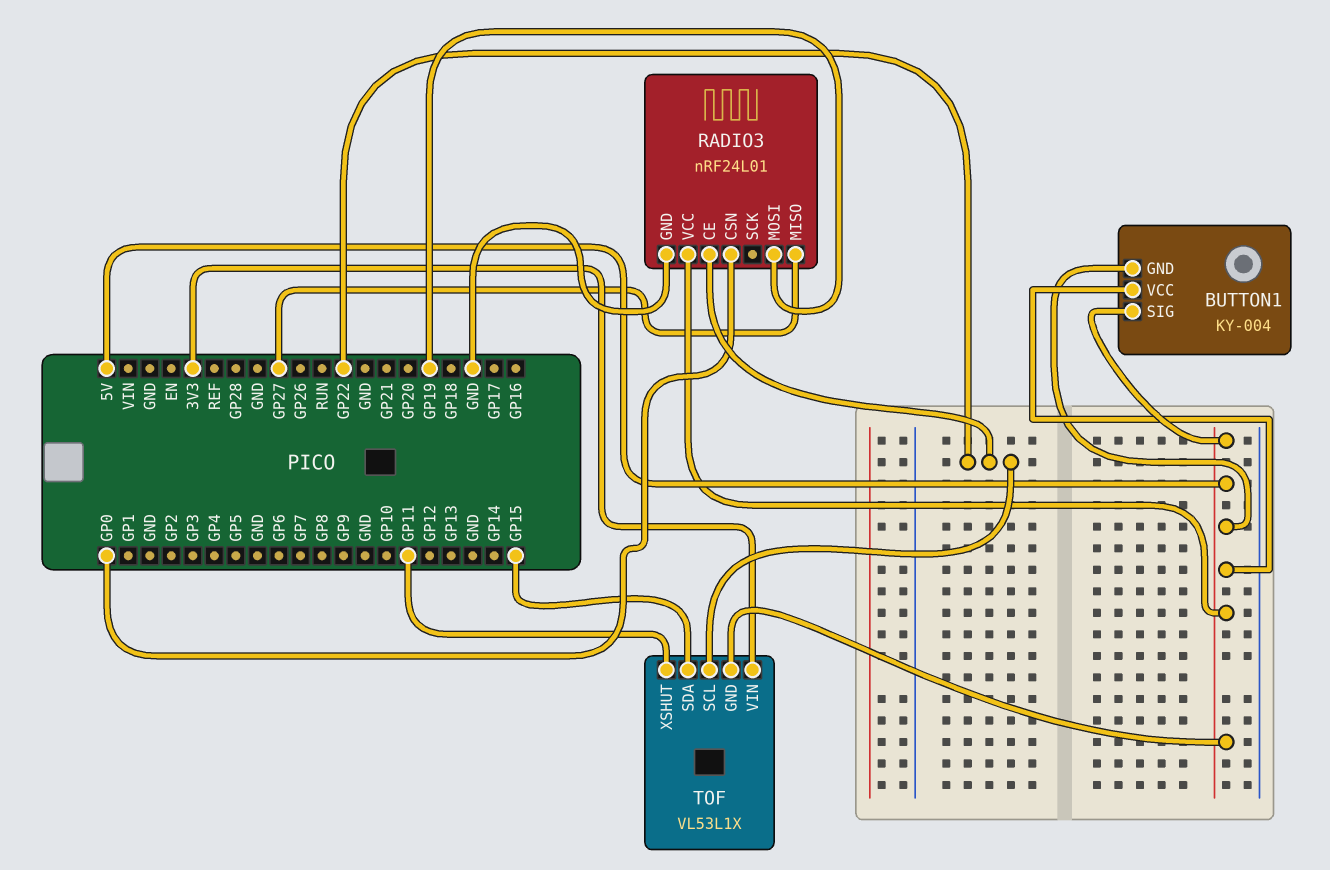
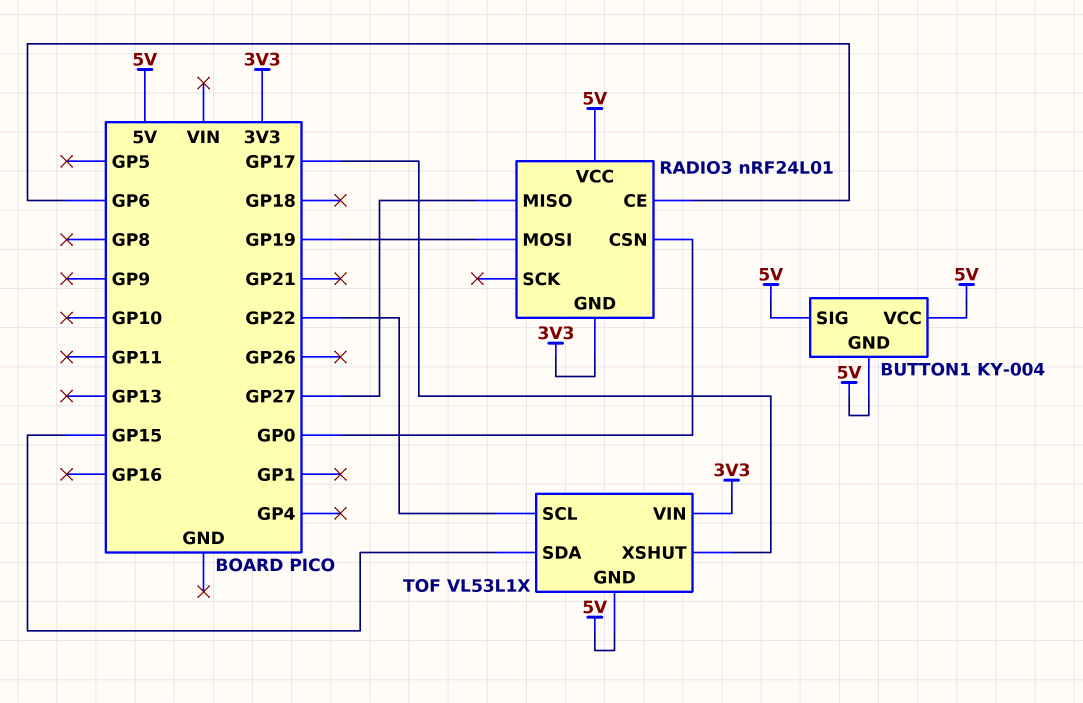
RADIO3 pin CE: GP22 -> GP6
RADIO3 pin GND: GND -> 3V3
TOF pin XSHUT: GP11 -> GP17

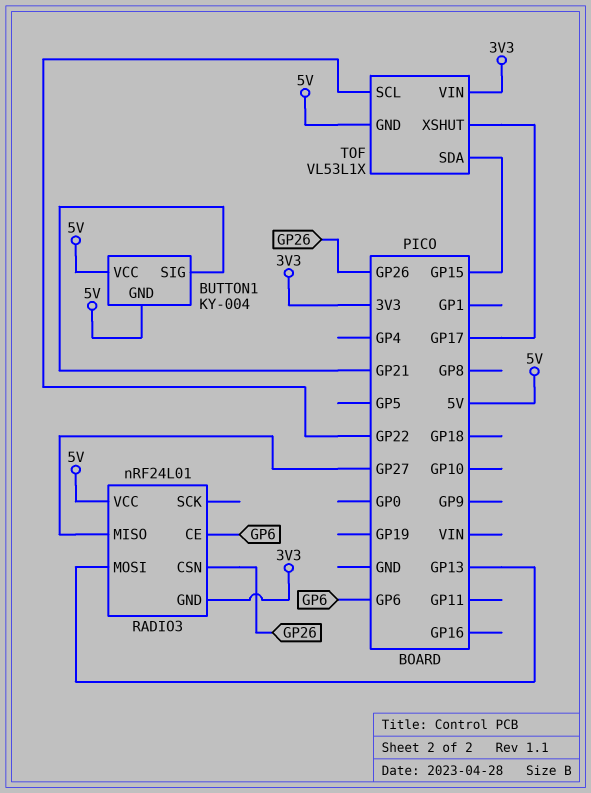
BUTTON1 pin SIG: 5V -> GP21
RADIO3 pin CSN: GP0 -> GP26
RADIO3 pin MOSI: GP19 -> GP13

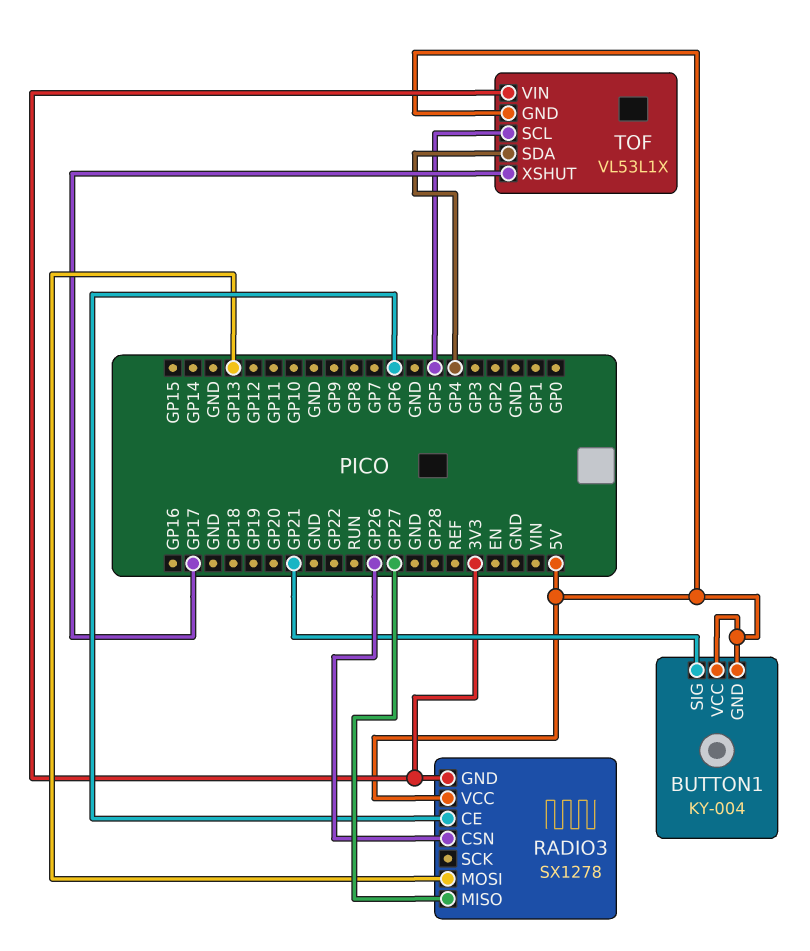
RADIO3: nRF24L01 -> SX1278
TOF pin SCL: GP22 -> GP5
TOF pin SDA: GP15 -> GP4

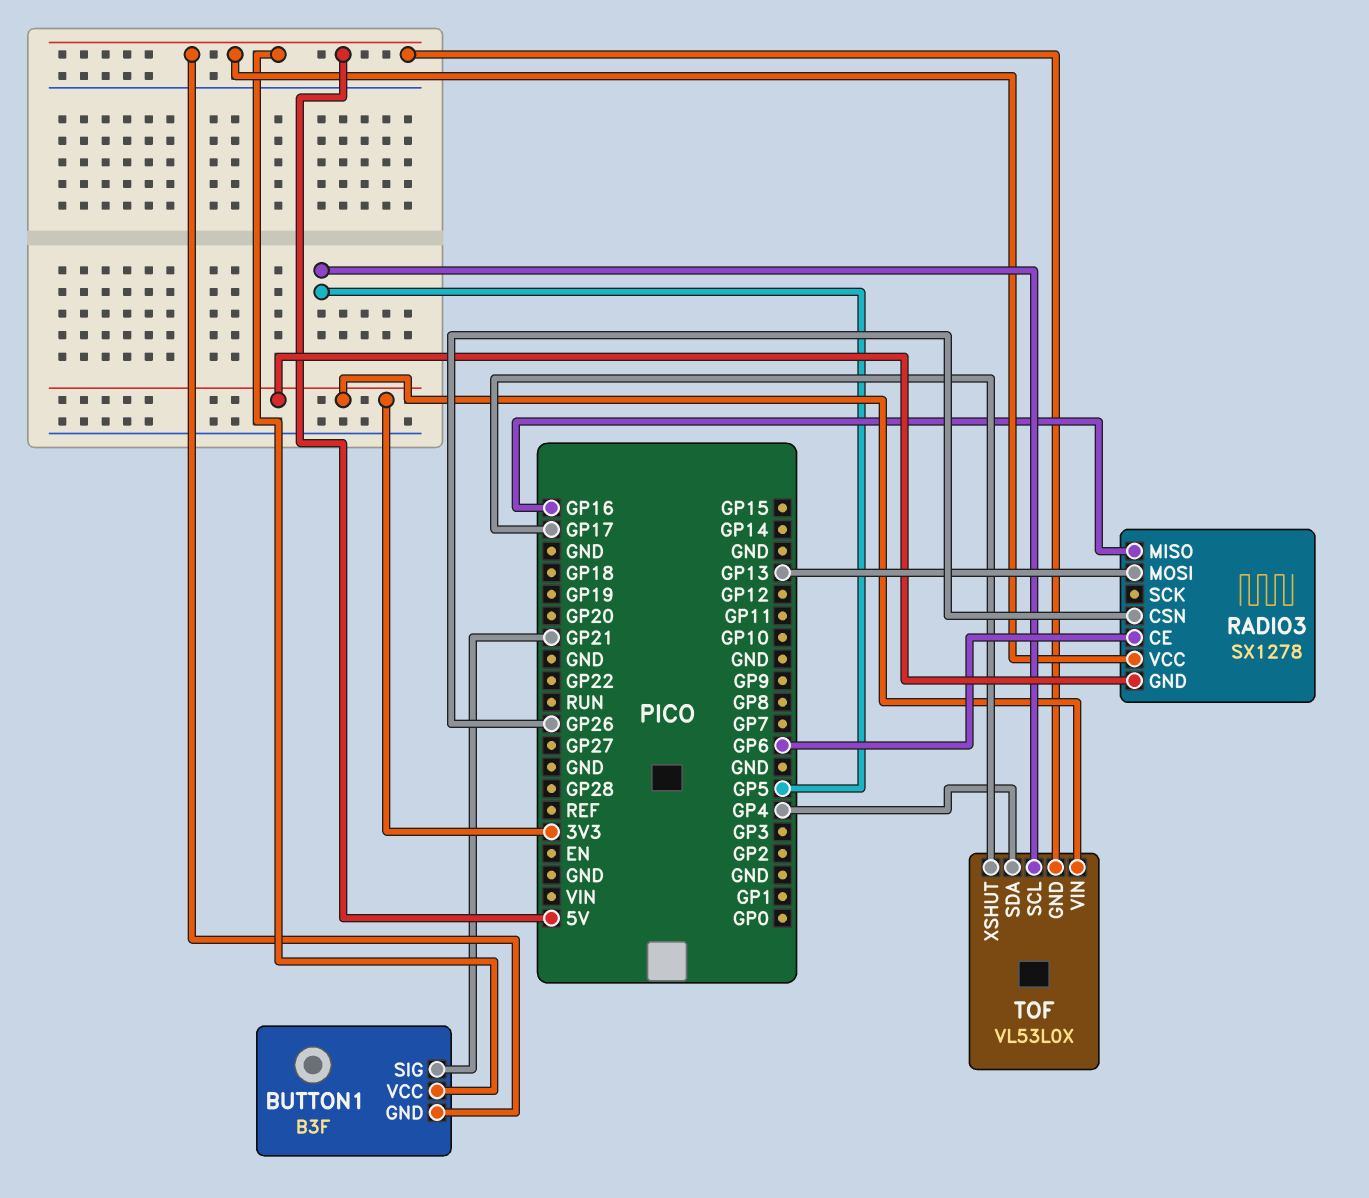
BUTTON1: KY-004 -> B3F
RADIO3 pin MISO: GP27 -> GP16
TOF: VL53L1X -> VL53L0X

